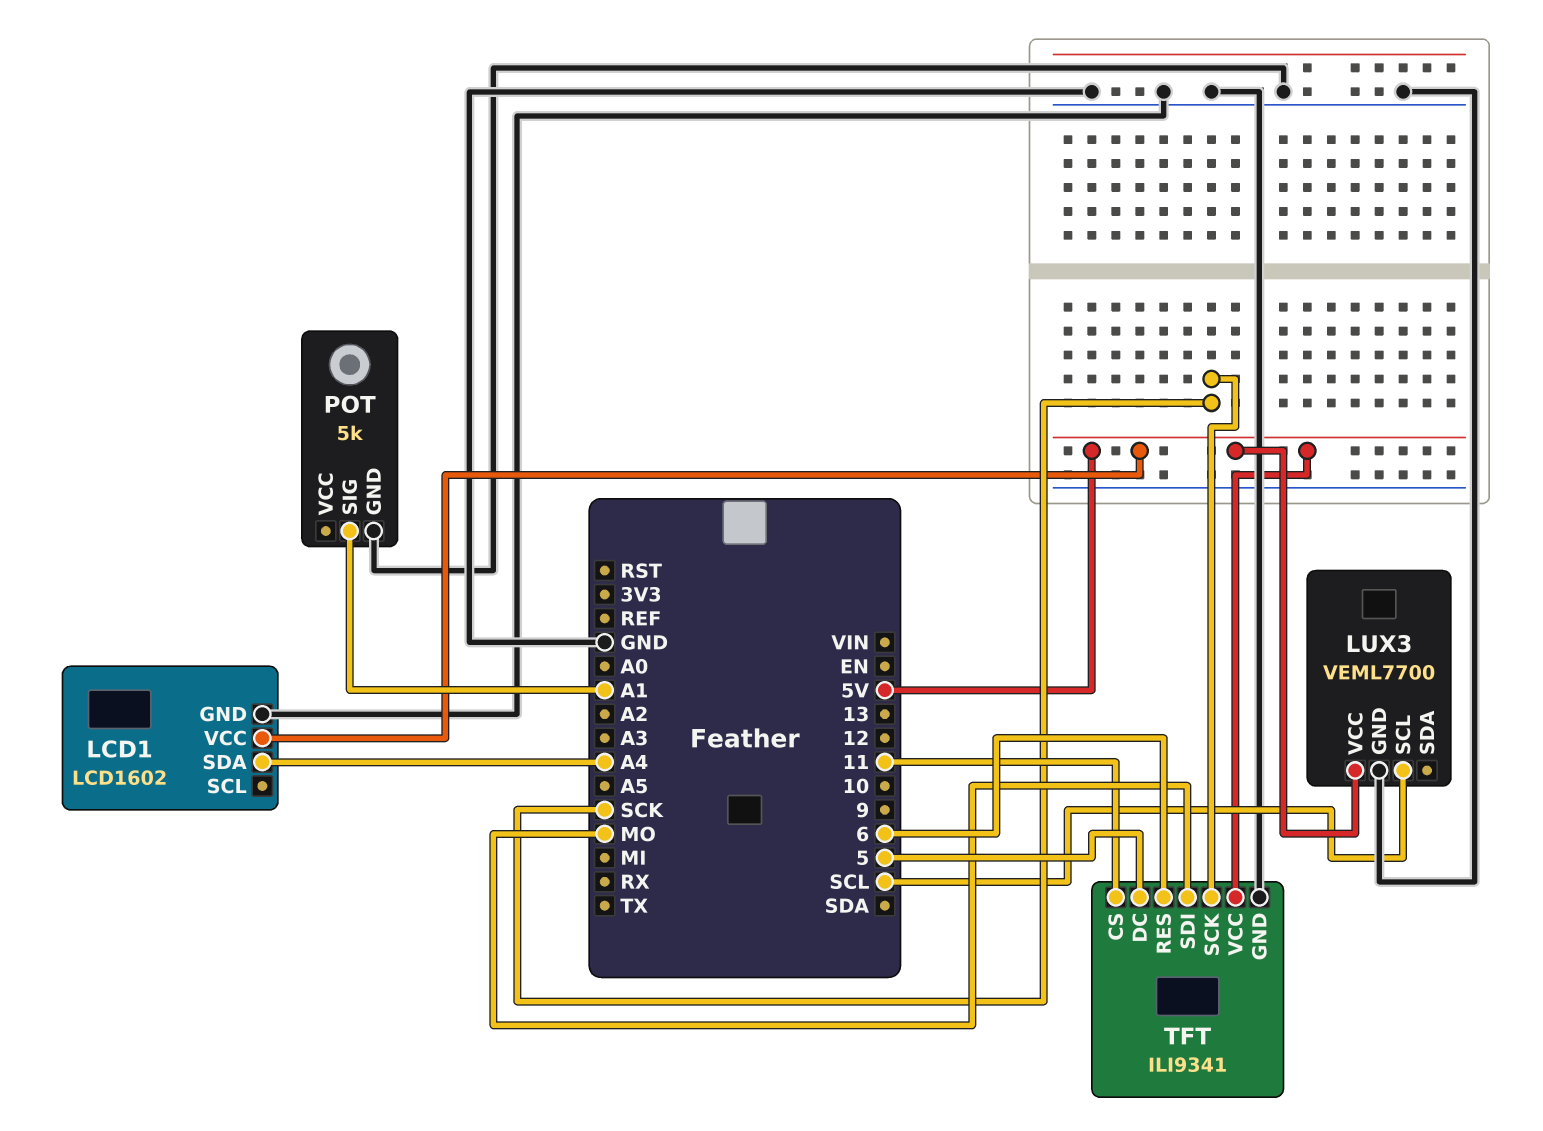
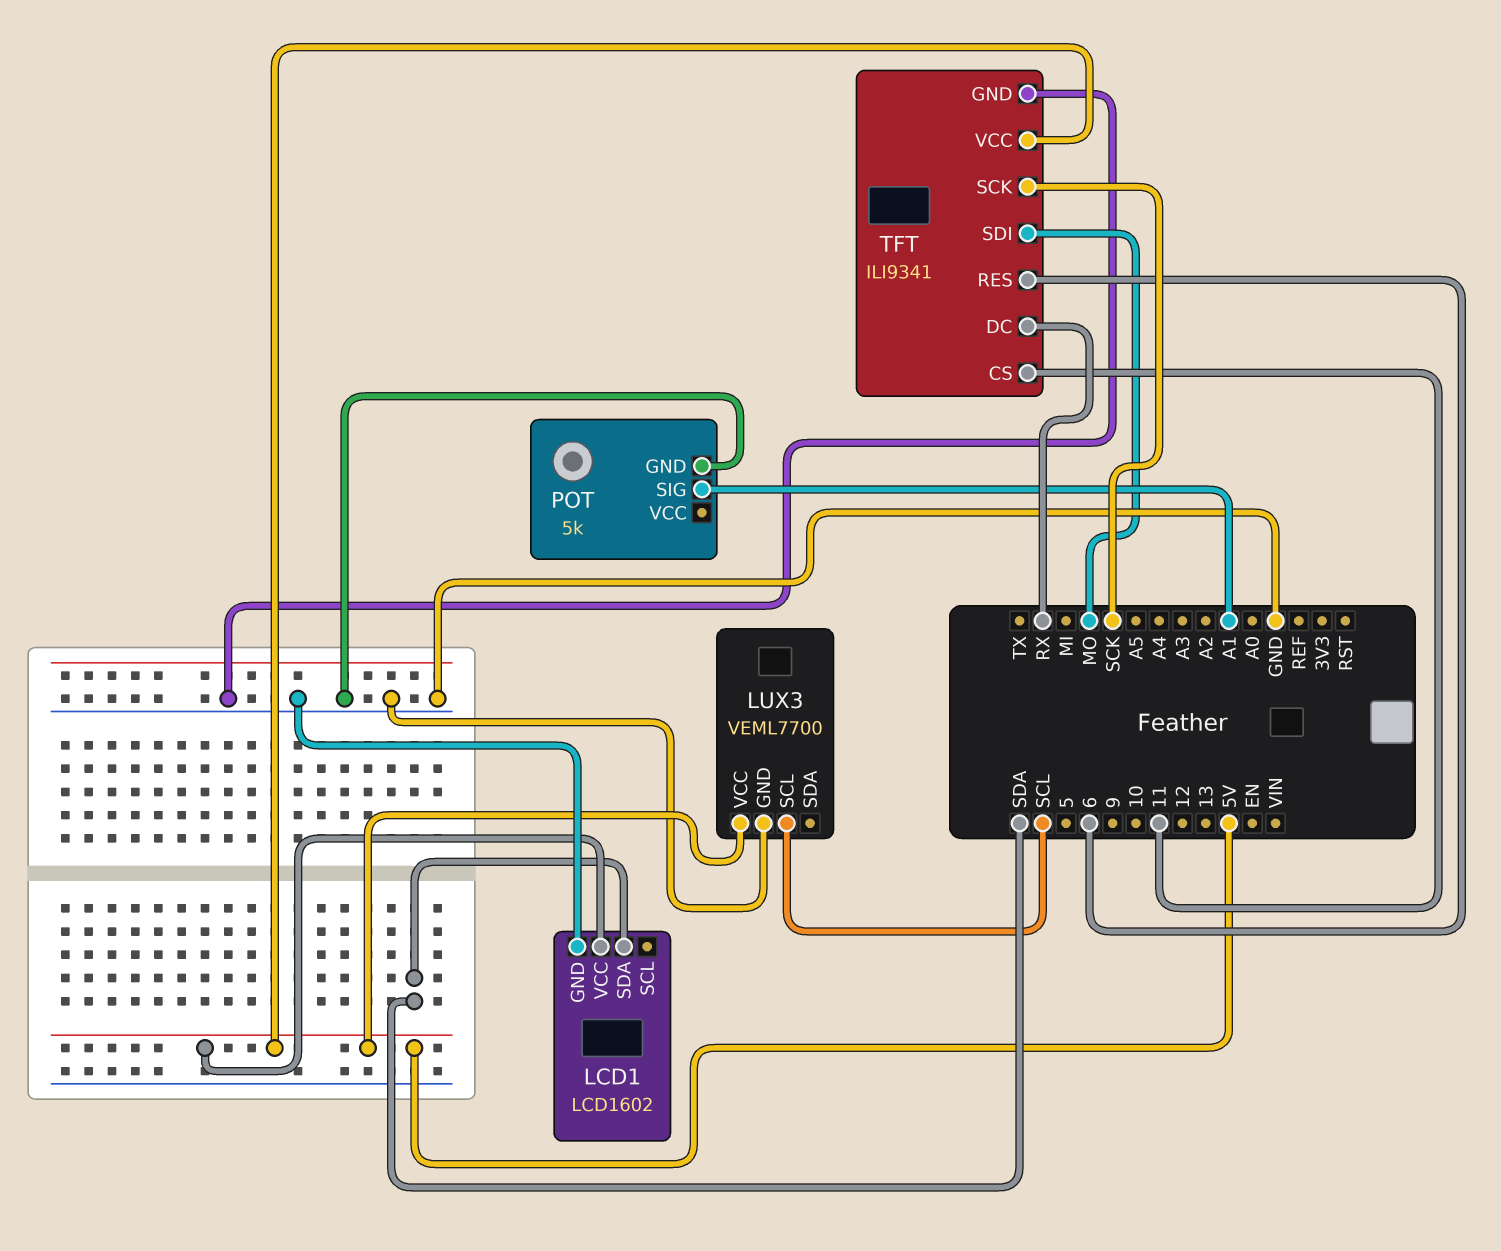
LCD1 pin SDA: A4 -> SDA
TFT pin DC: 5 -> RX

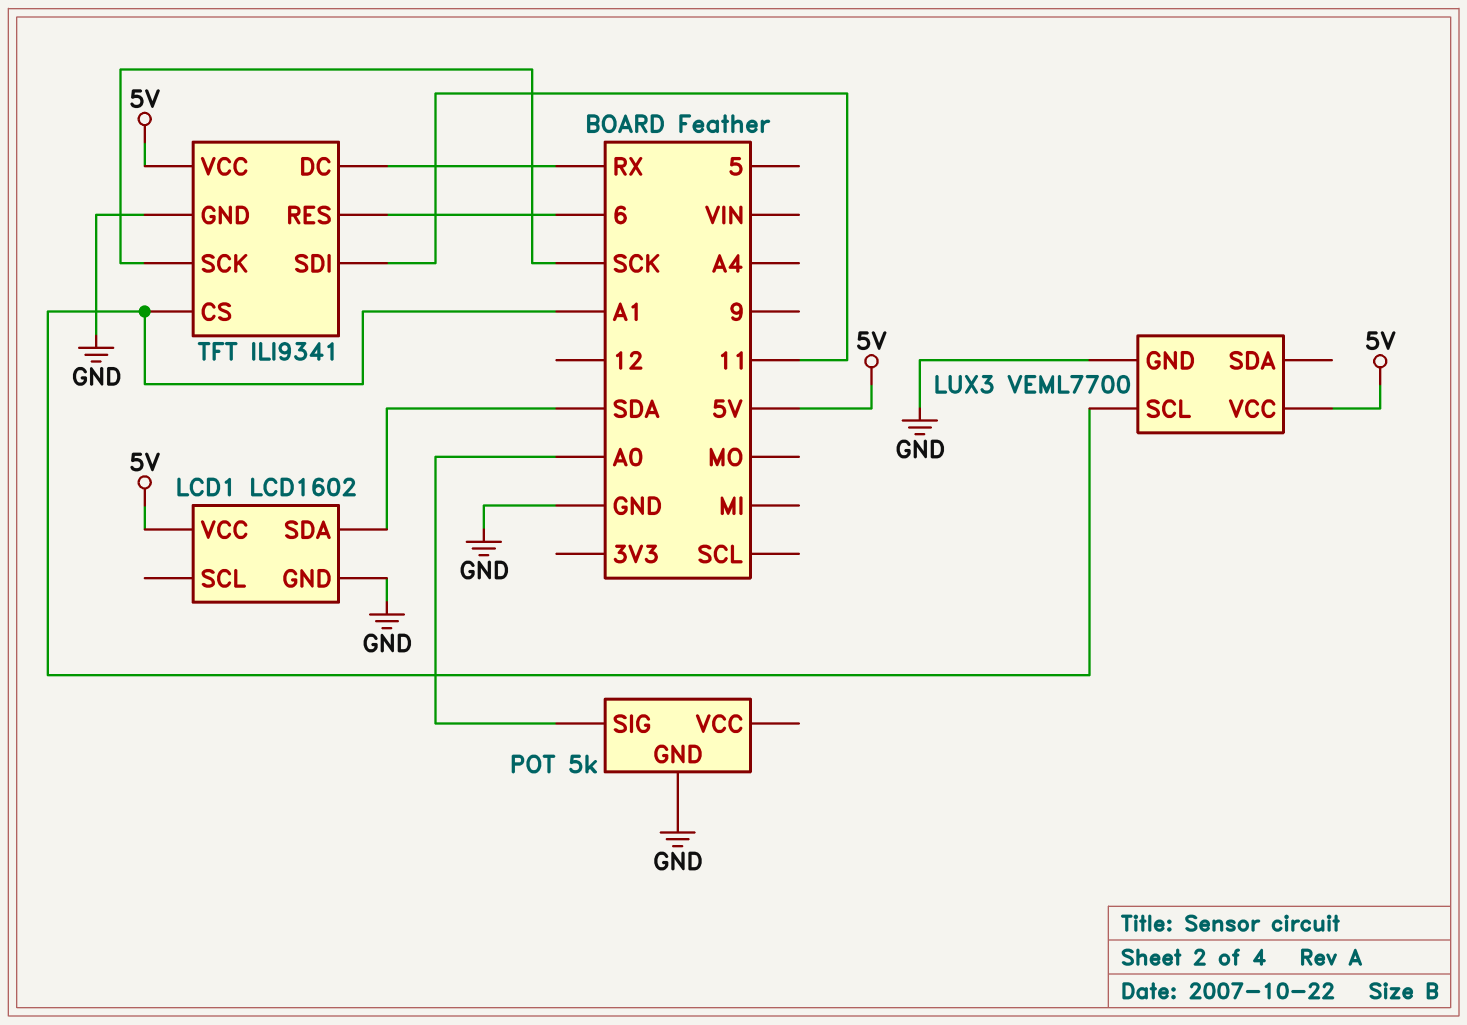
LUX3 pin SCL: SCL -> A1
POT pin SIG: A1 -> A0
TFT pin CS: 11 -> A1
TFT pin SDI: MO -> 11

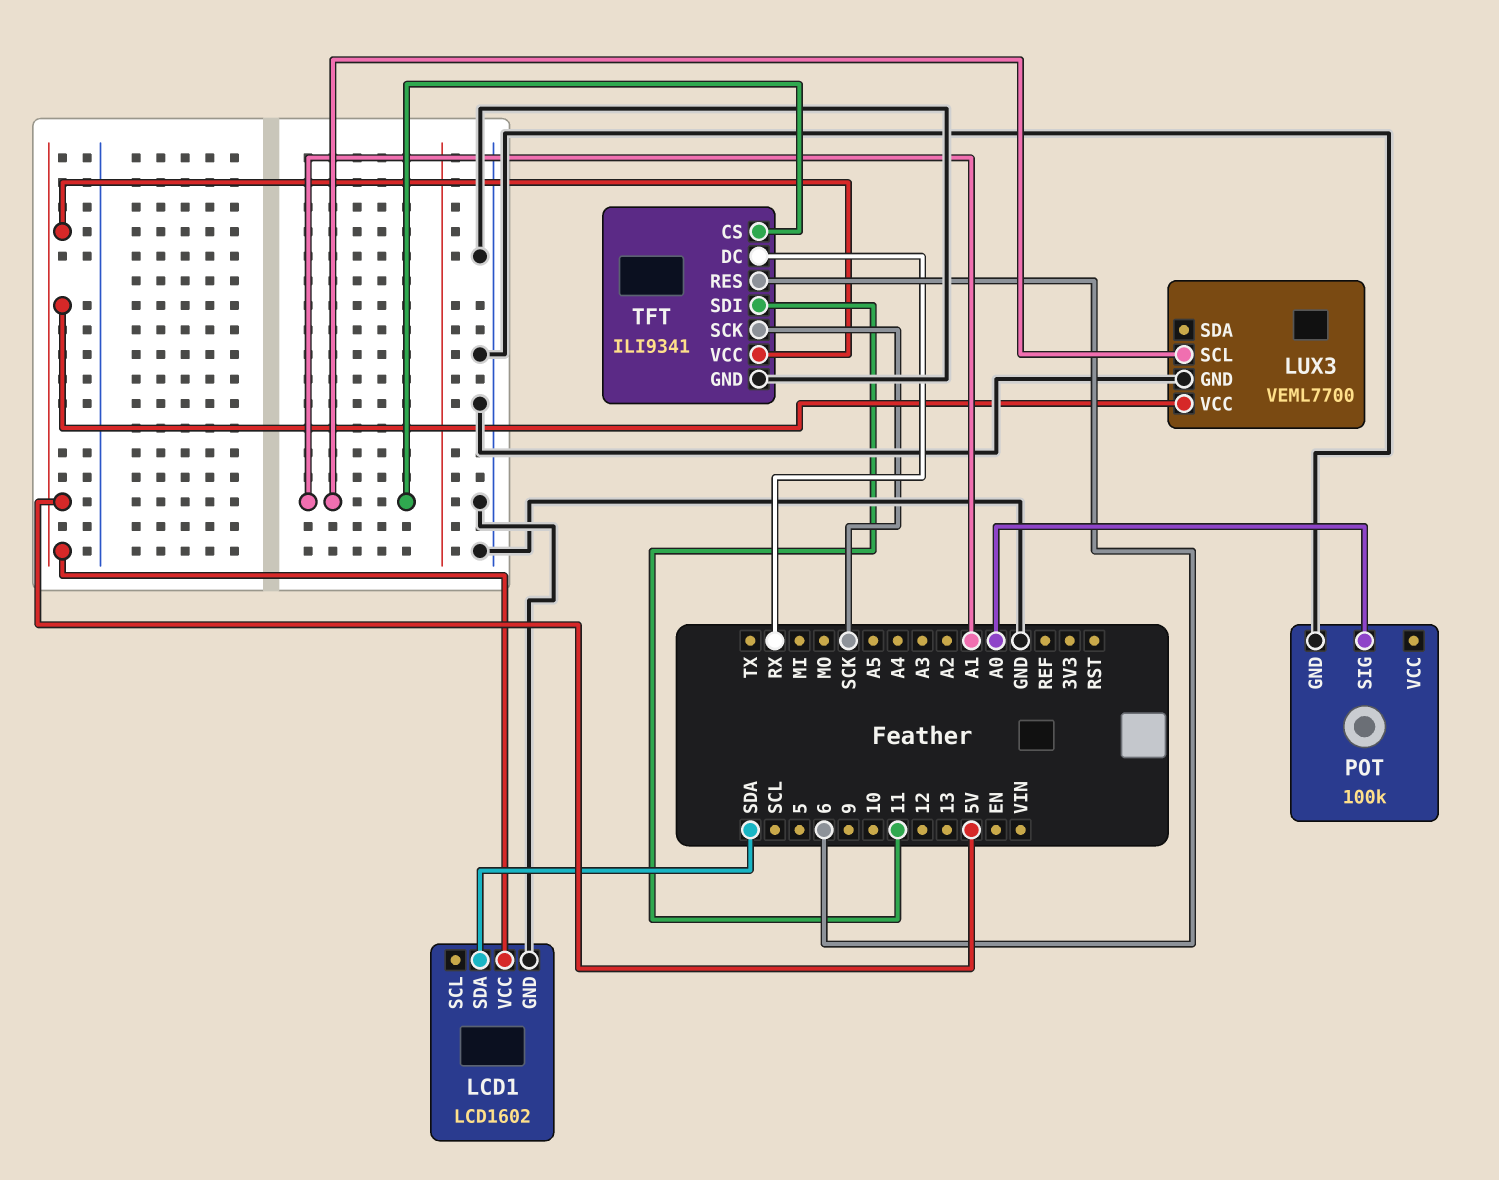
POT: 5k -> 100k

